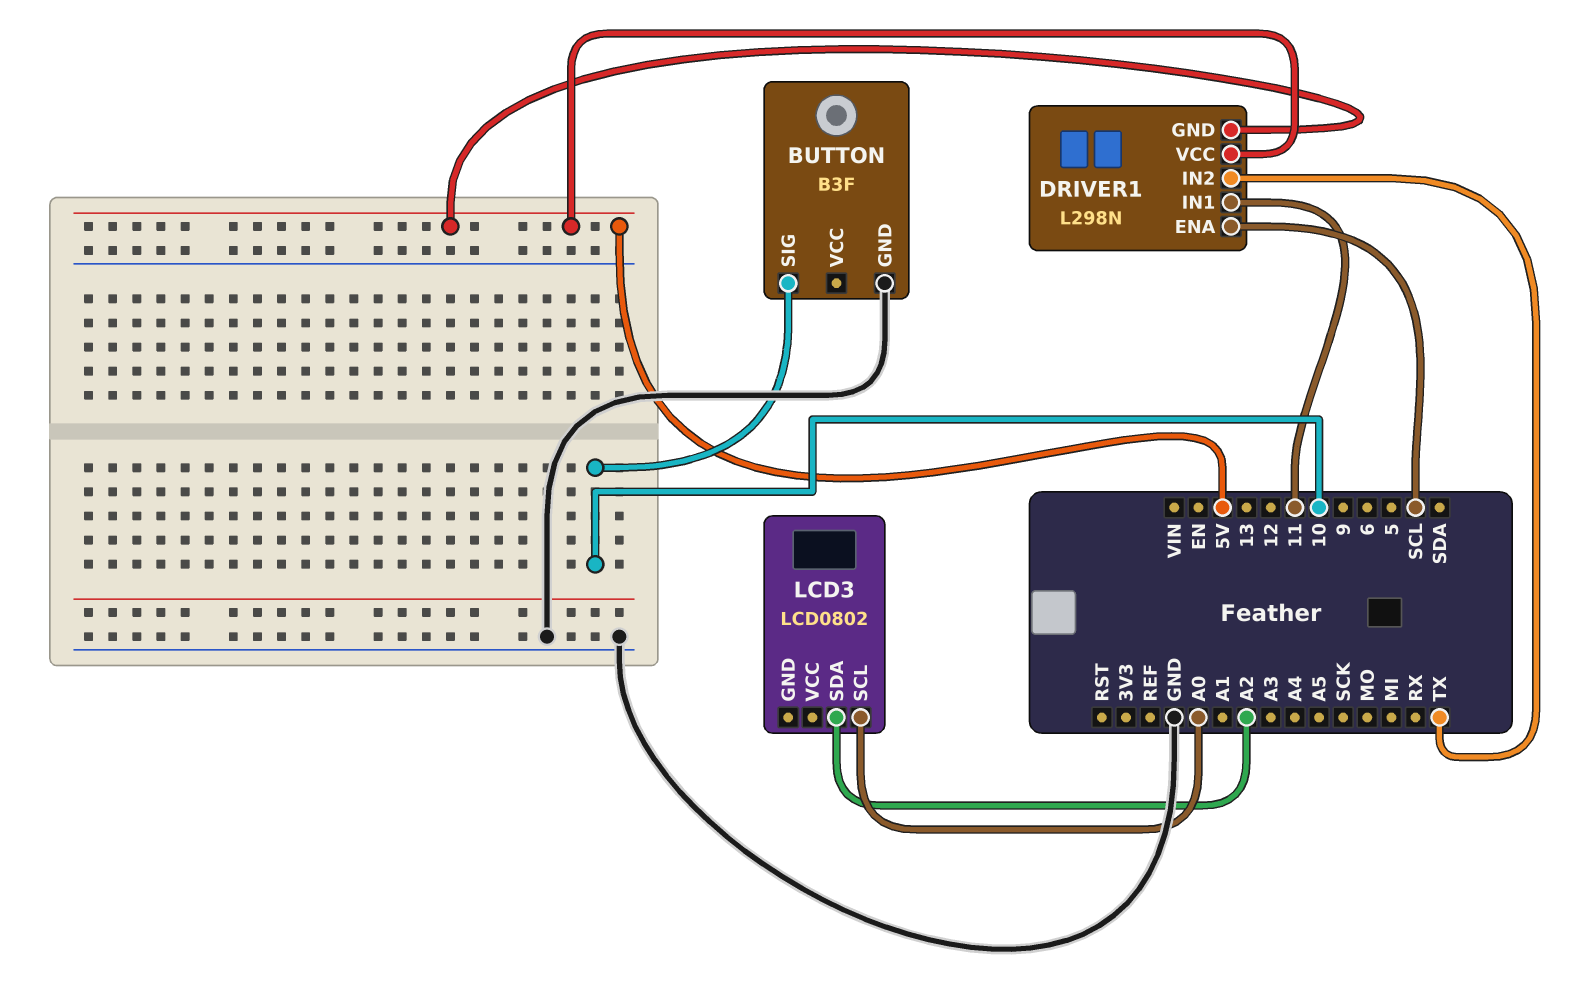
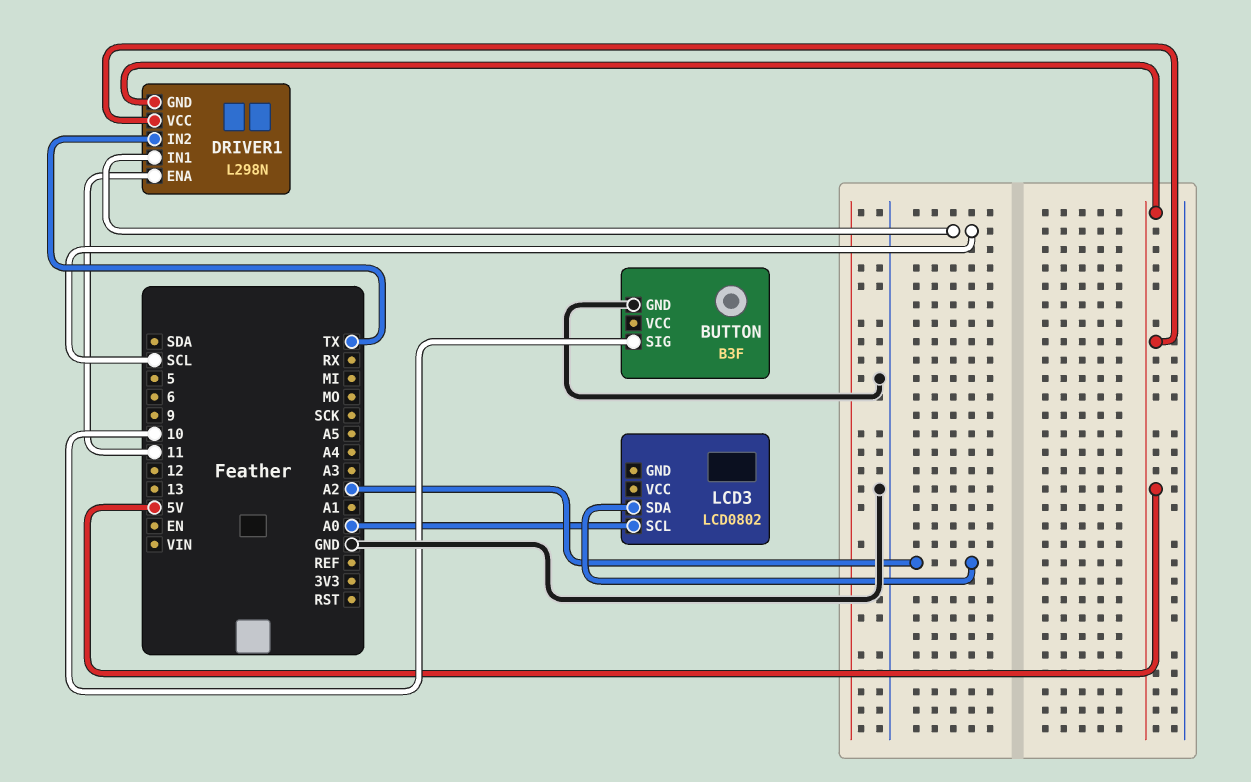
DRIVER1 pin ENA: SCL -> 11
DRIVER1 pin IN1: 11 -> SCL

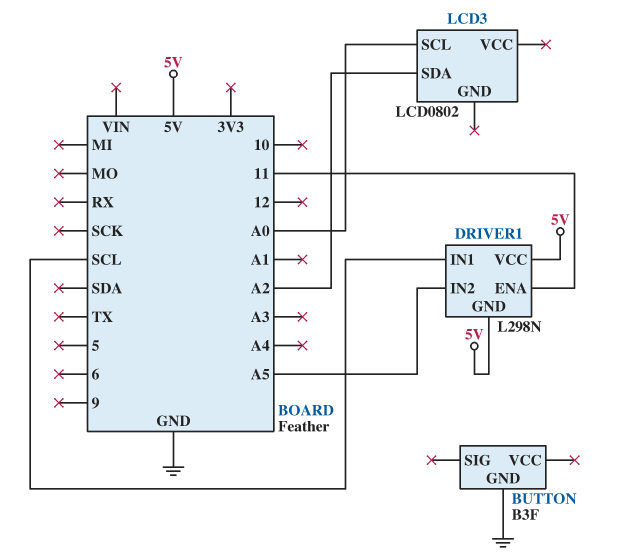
BUTTON pin SIG: 10 -> none
DRIVER1 pin IN2: TX -> A5

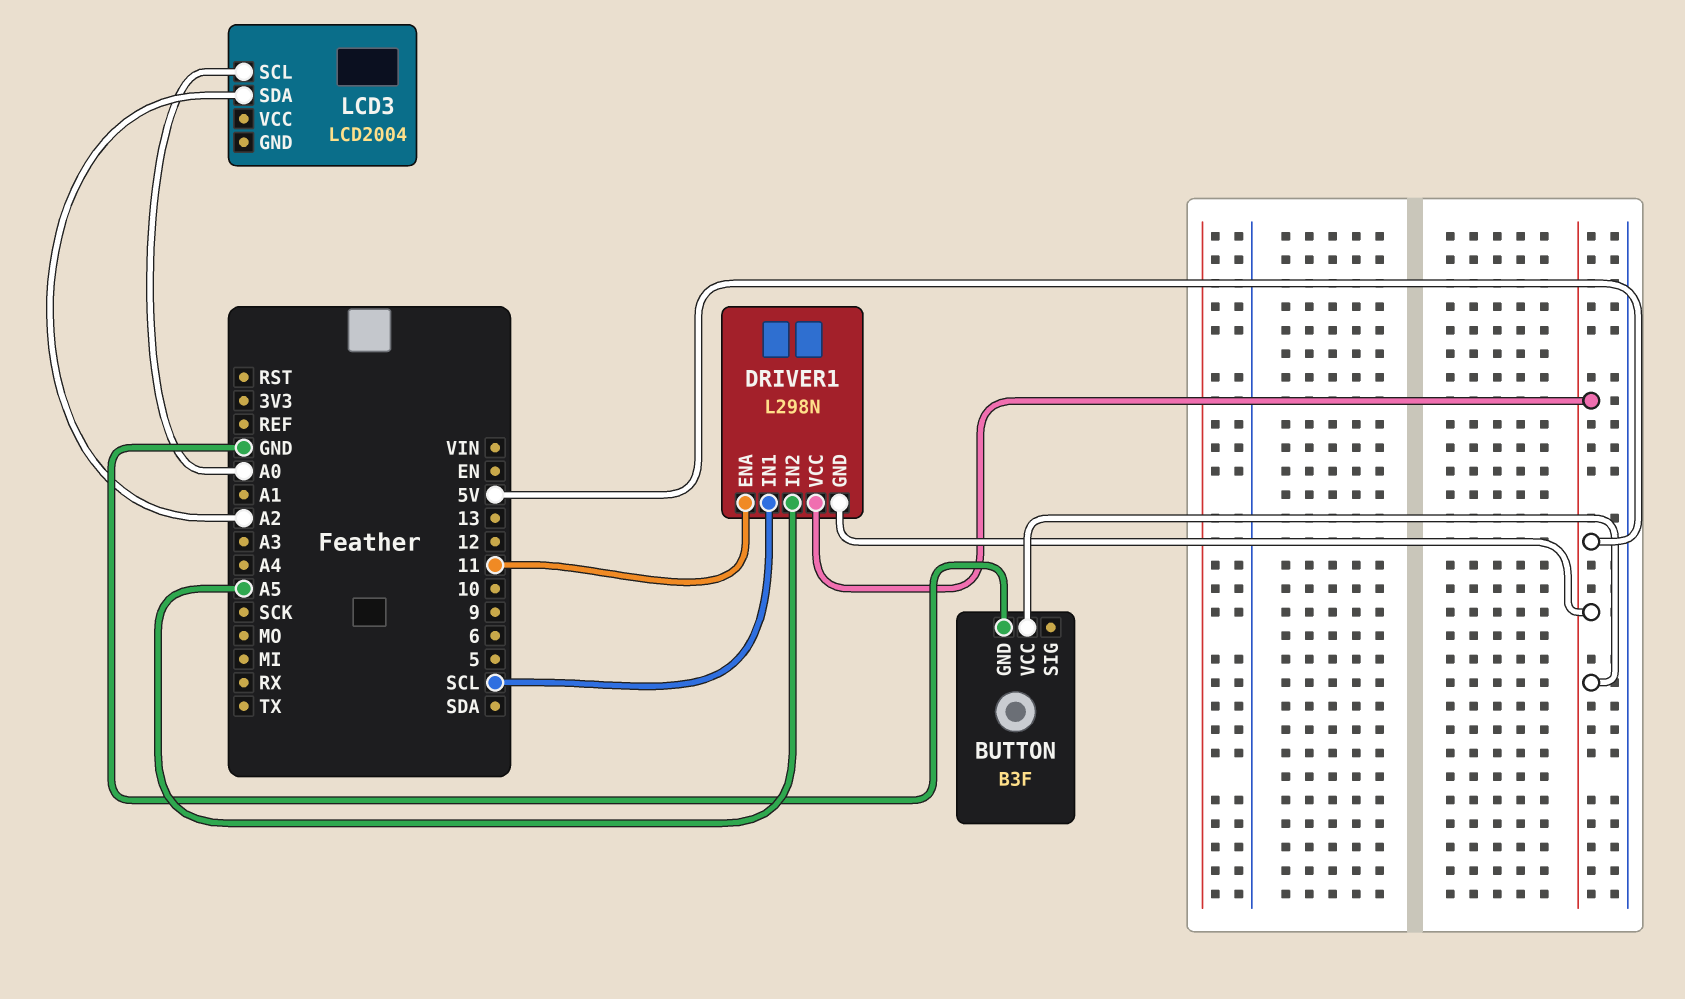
BUTTON pin VCC: none -> 5V
LCD3: LCD0802 -> LCD2004

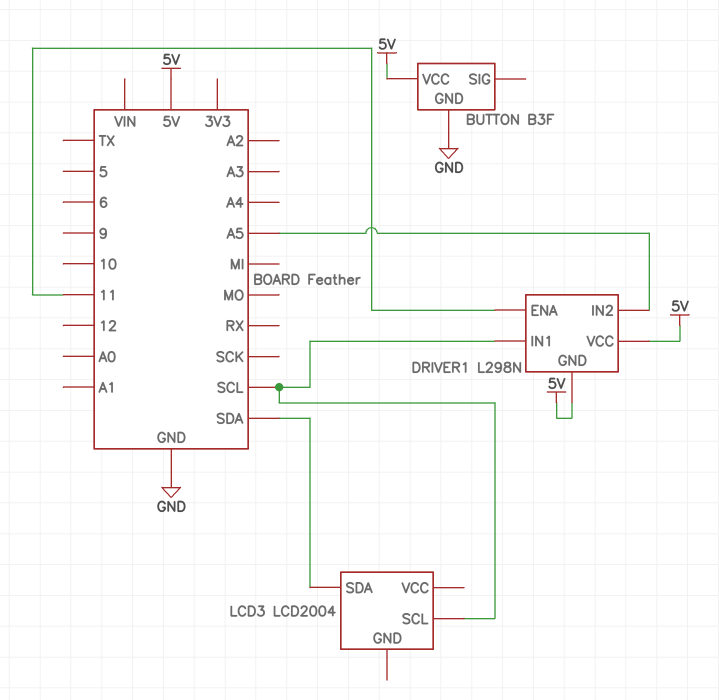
LCD3 pin SCL: A0 -> SCL
LCD3 pin SDA: A2 -> SDA

